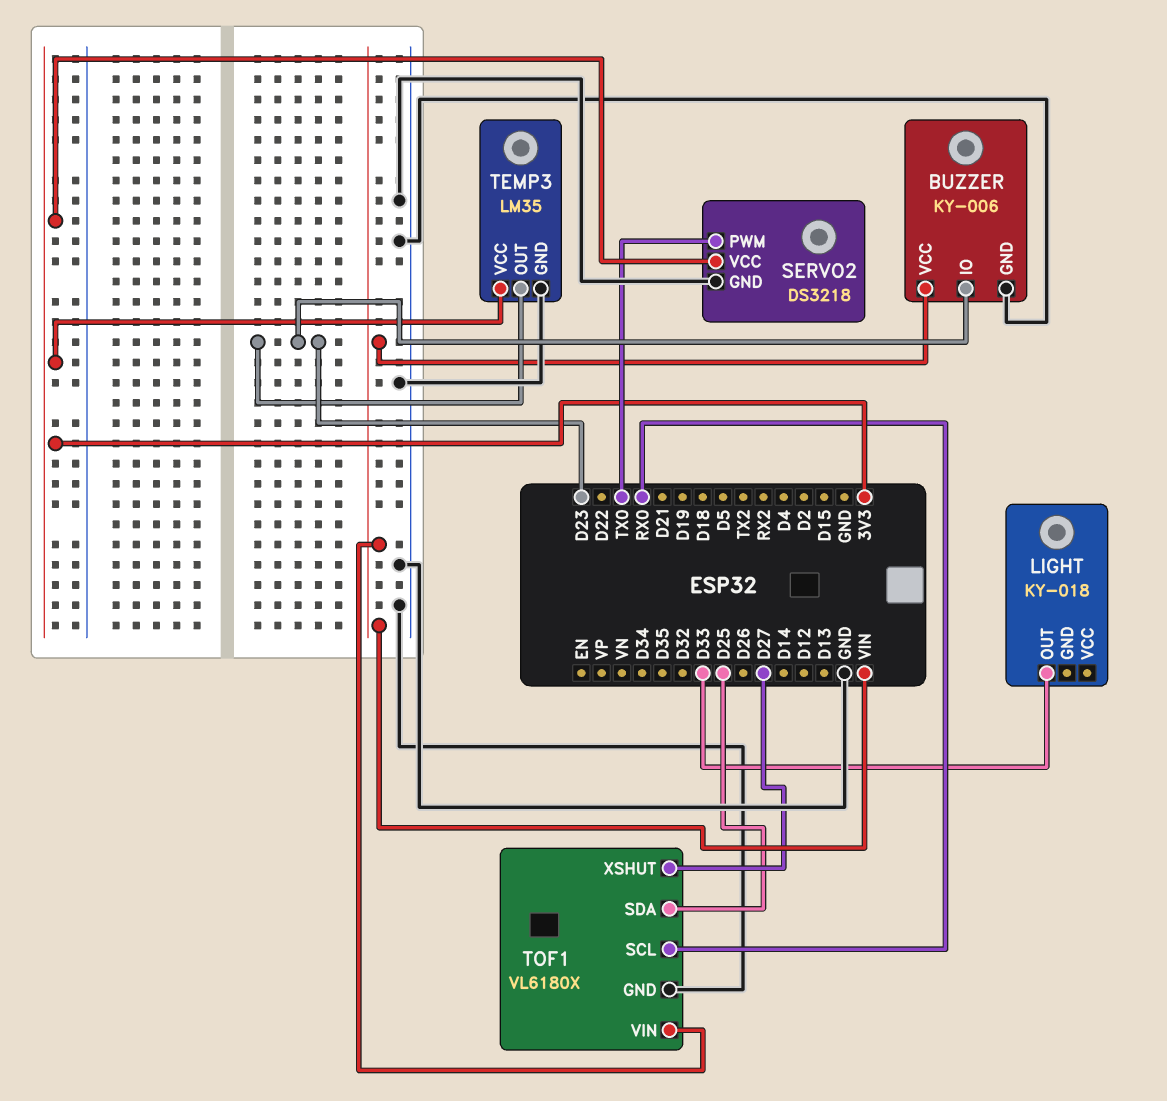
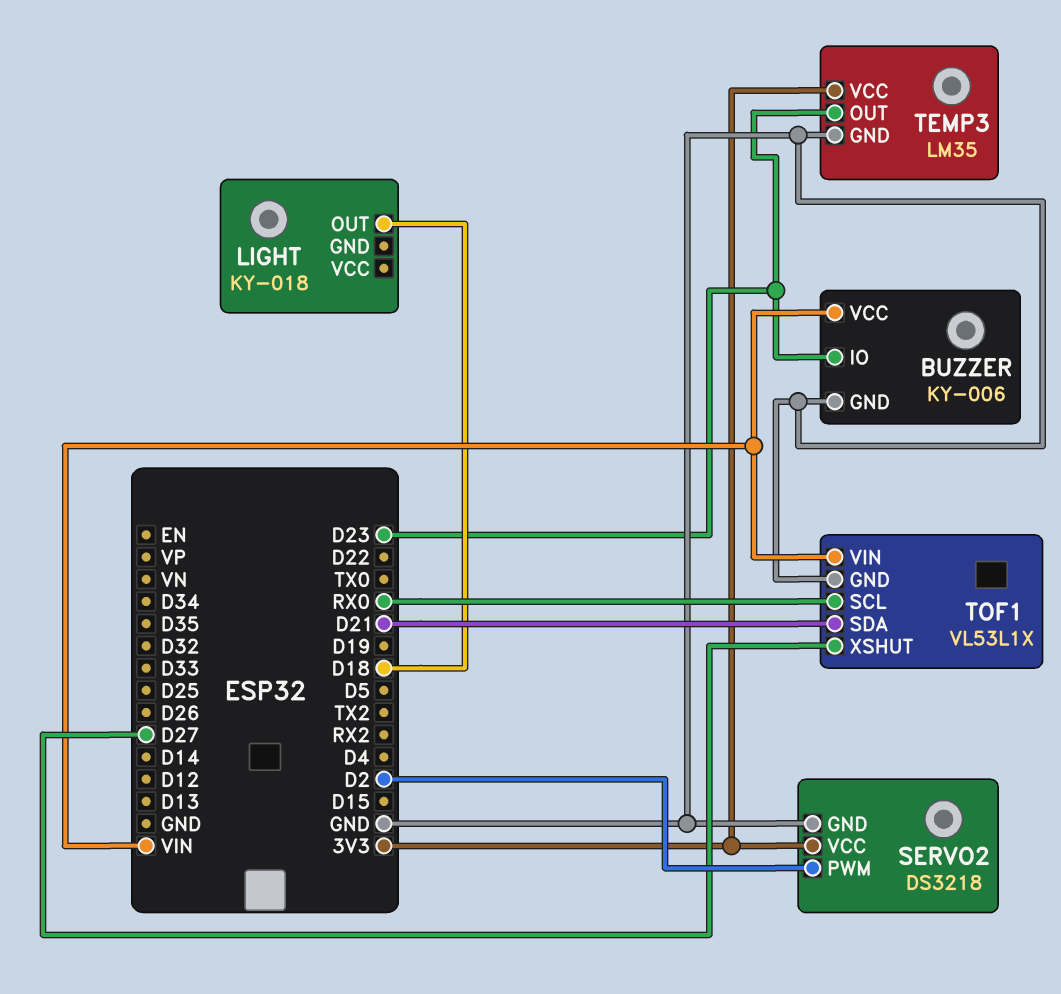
LIGHT pin OUT: D33 -> D18
SERVO2 pin PWM: TX0 -> D2
TOF1: VL6180X -> VL53L1X
TOF1 pin SDA: D25 -> D21

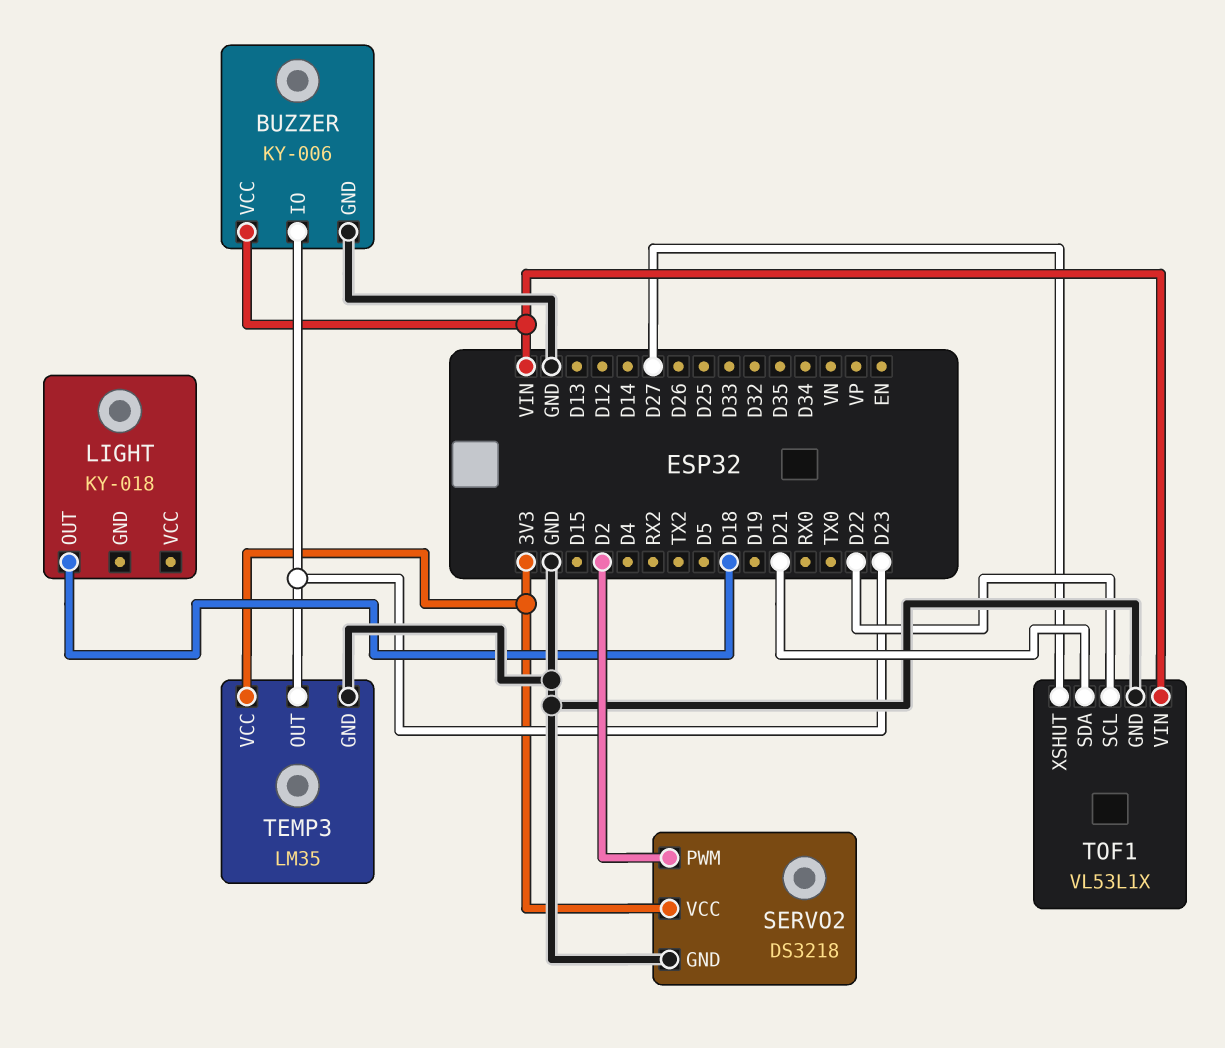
TOF1 pin SCL: RX0 -> D22

